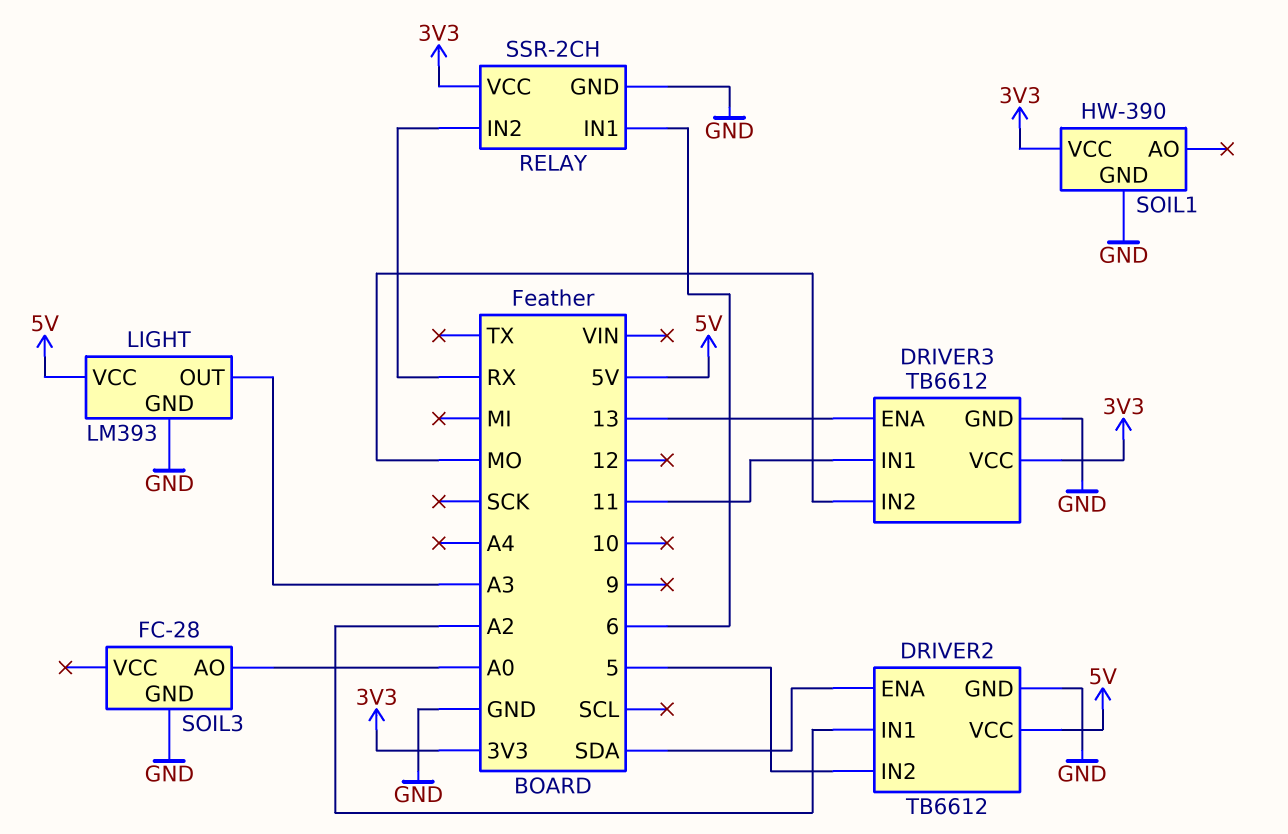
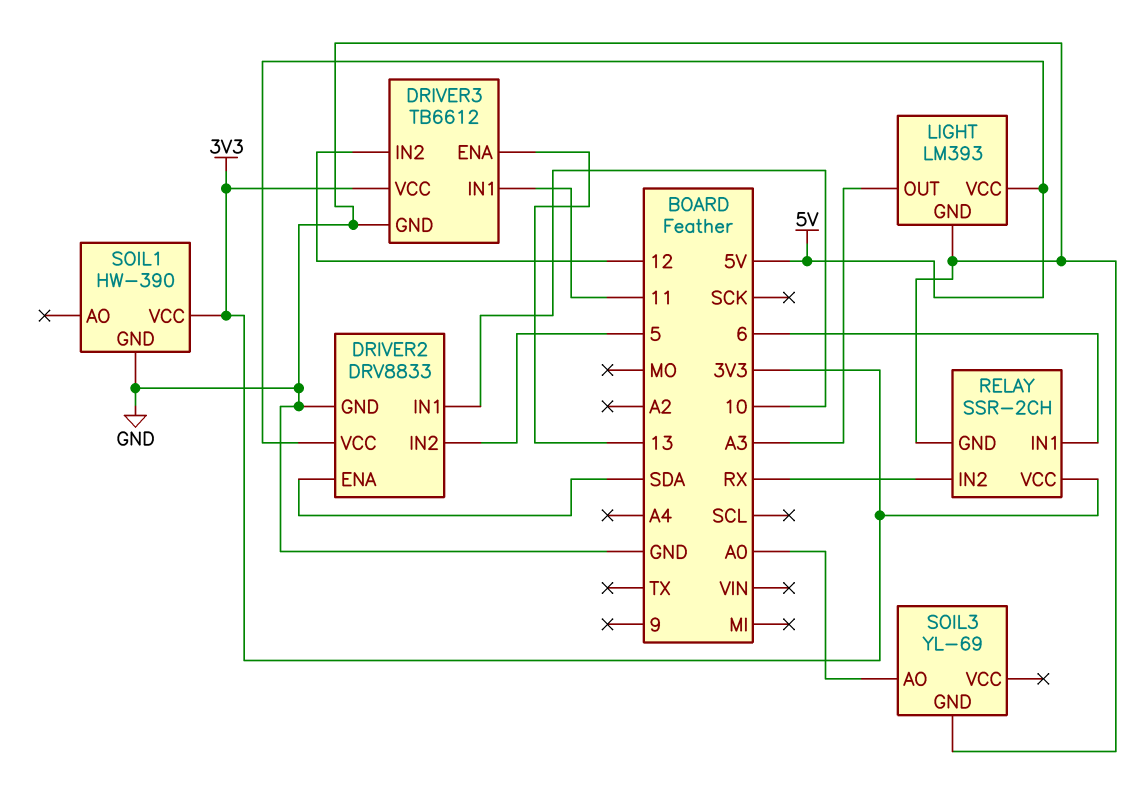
DRIVER2: TB6612 -> DRV8833
DRIVER2 pin IN1: A2 -> 10
DRIVER3 pin IN2: MO -> 12
SOIL3: FC-28 -> YL-69

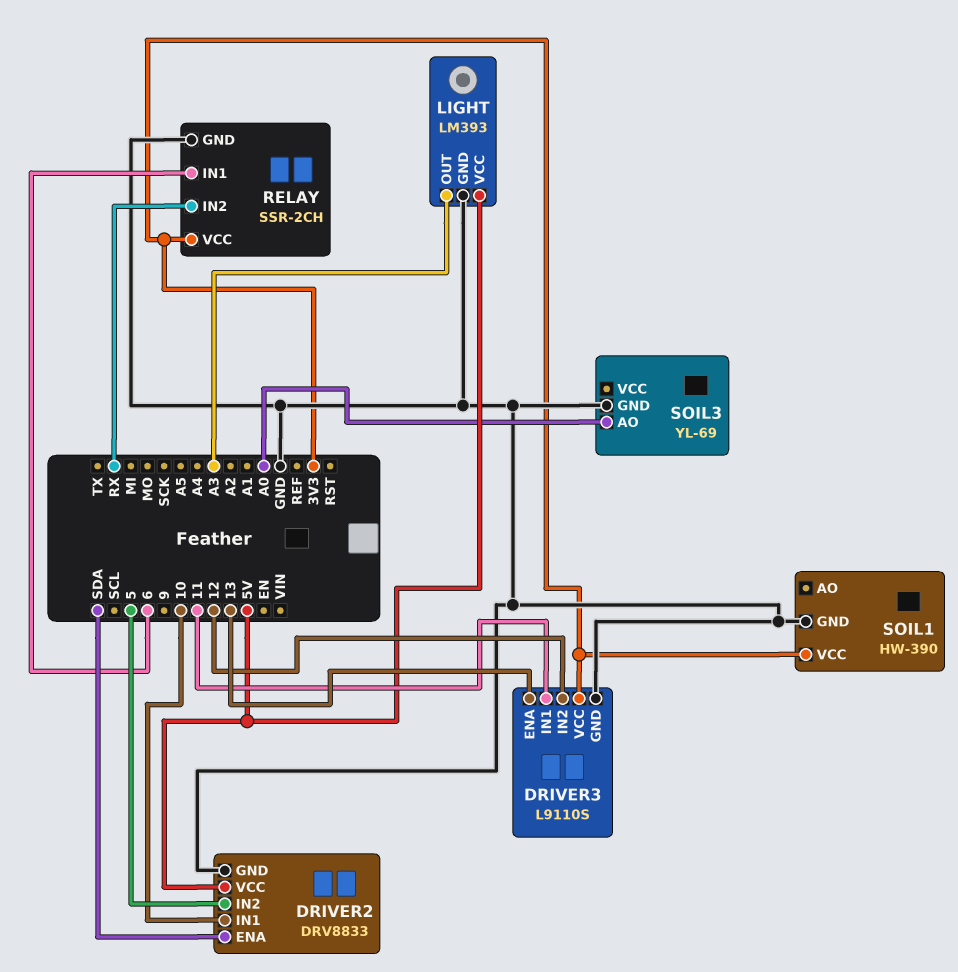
DRIVER3: TB6612 -> L9110S

